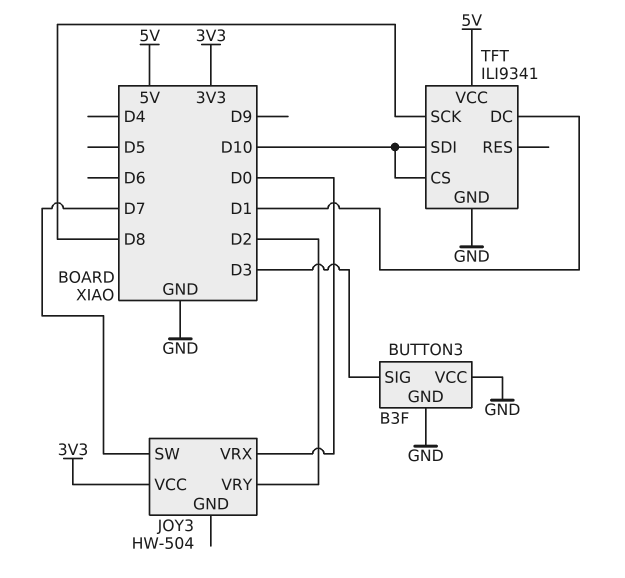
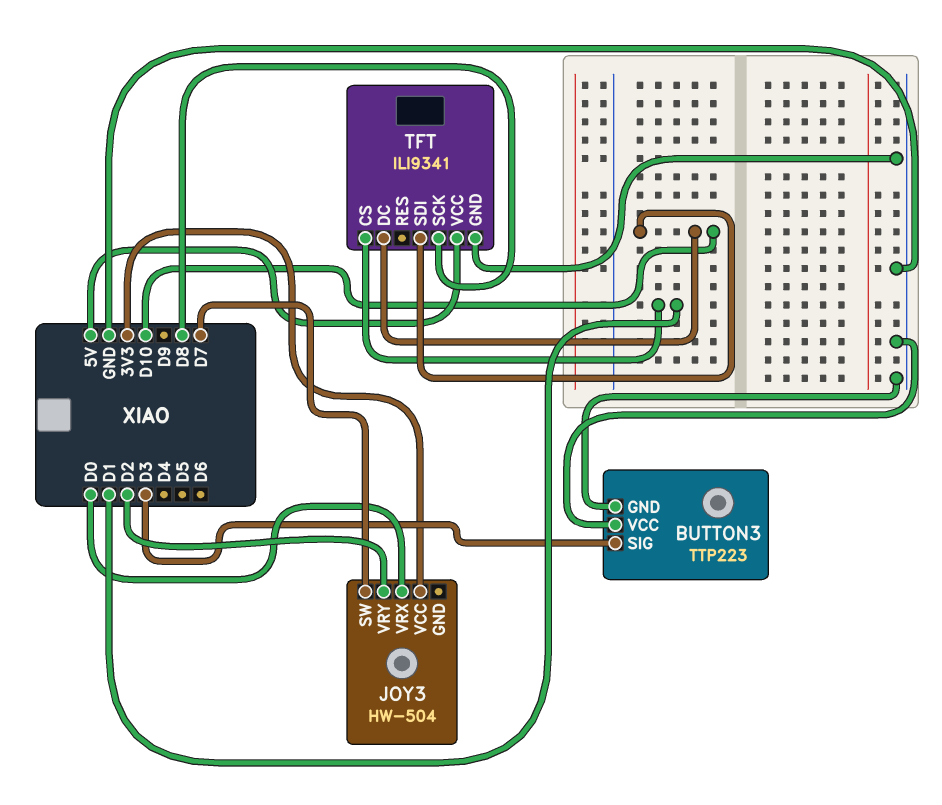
BUTTON3: B3F -> TTP223
TFT pin CS: D10 -> D1
TFT pin DC: D1 -> D10

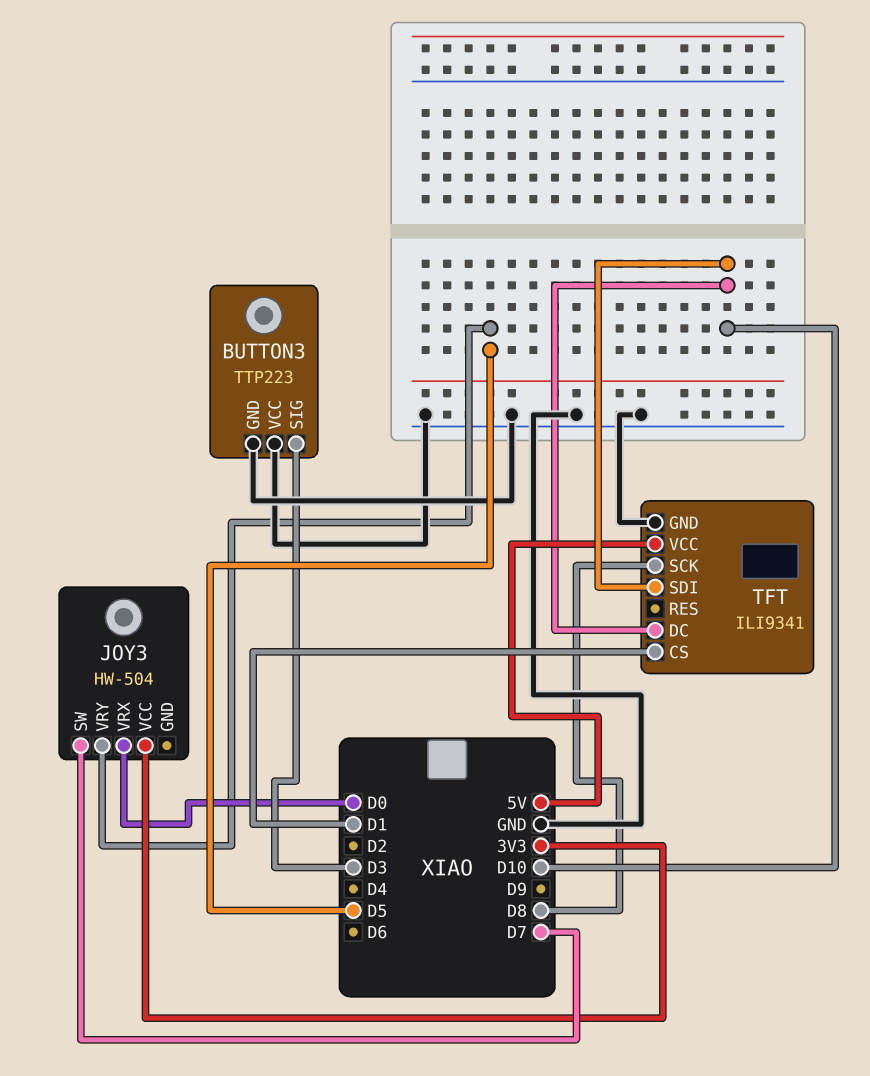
JOY3 pin VRY: D2 -> D5

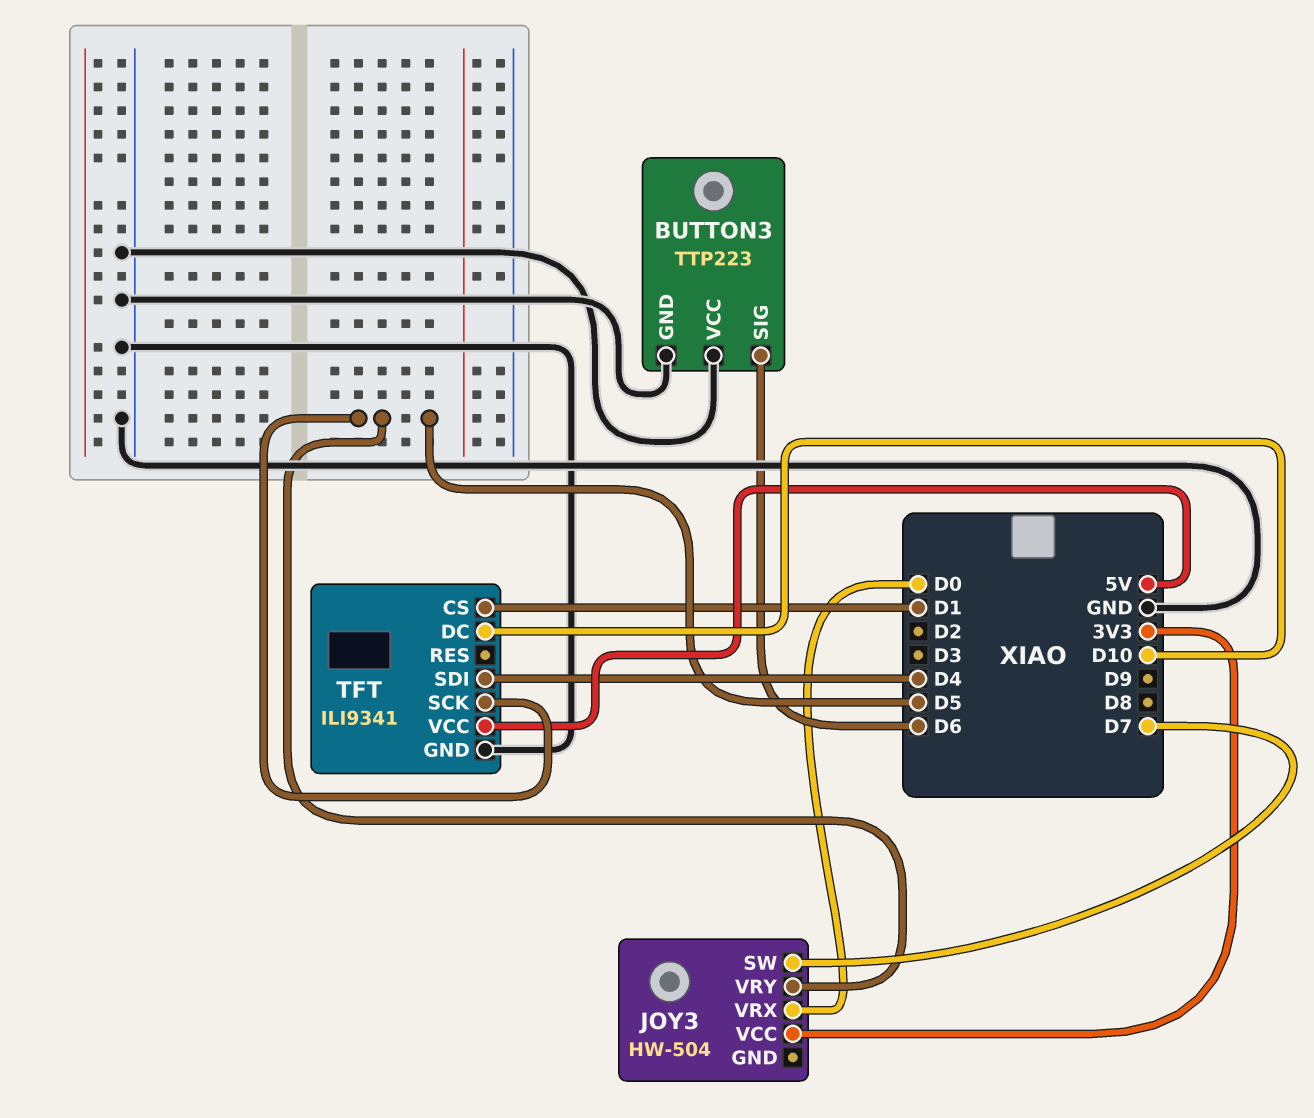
BUTTON3 pin SIG: D3 -> D6
TFT pin SCK: D8 -> D5
TFT pin SDI: D10 -> D4

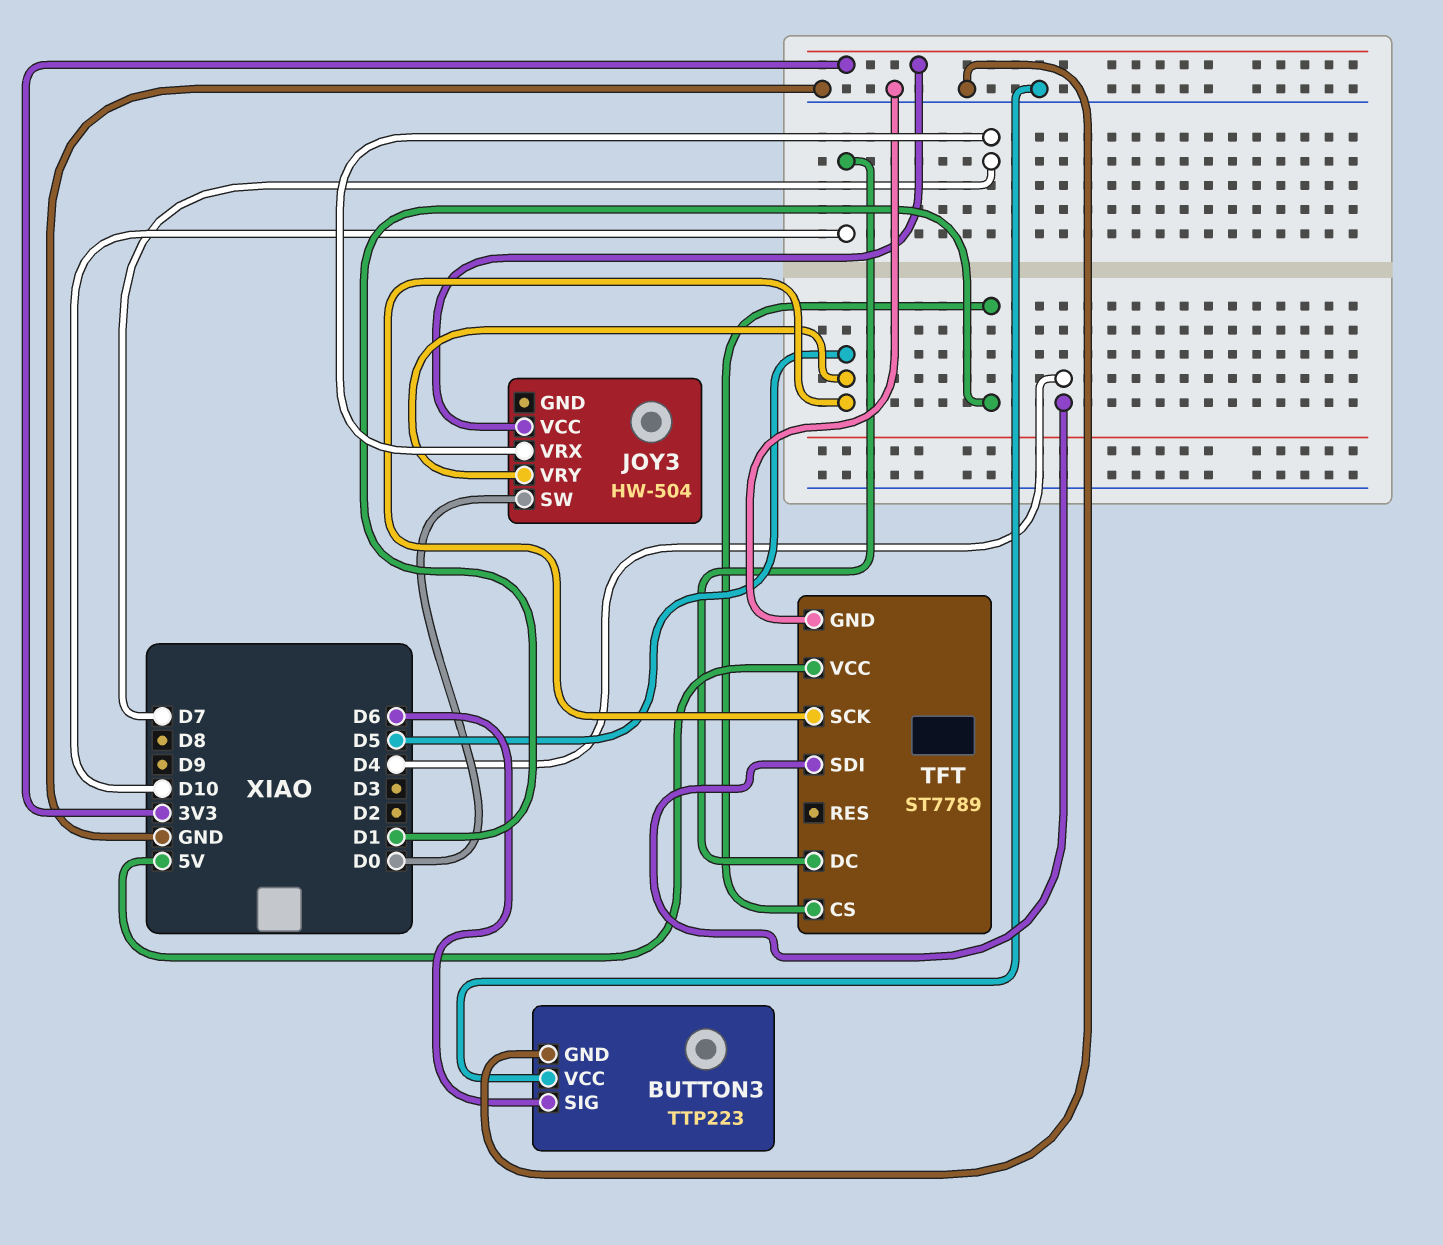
JOY3 pin SW: D7 -> D0
JOY3 pin VRX: D0 -> D7
TFT: ILI9341 -> ST7789

